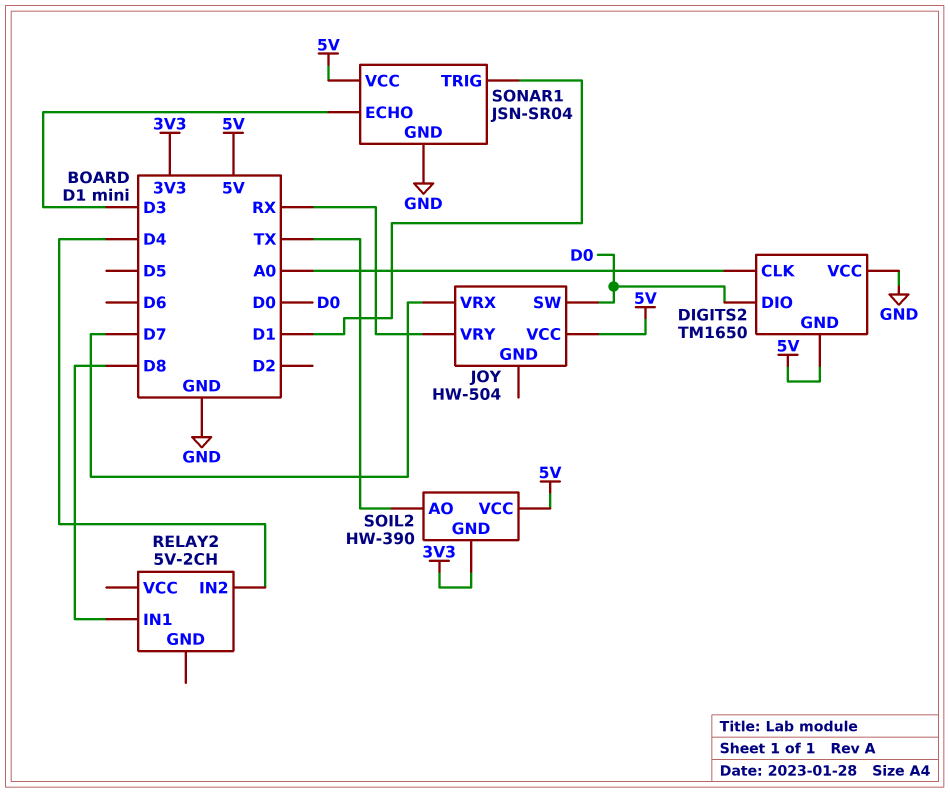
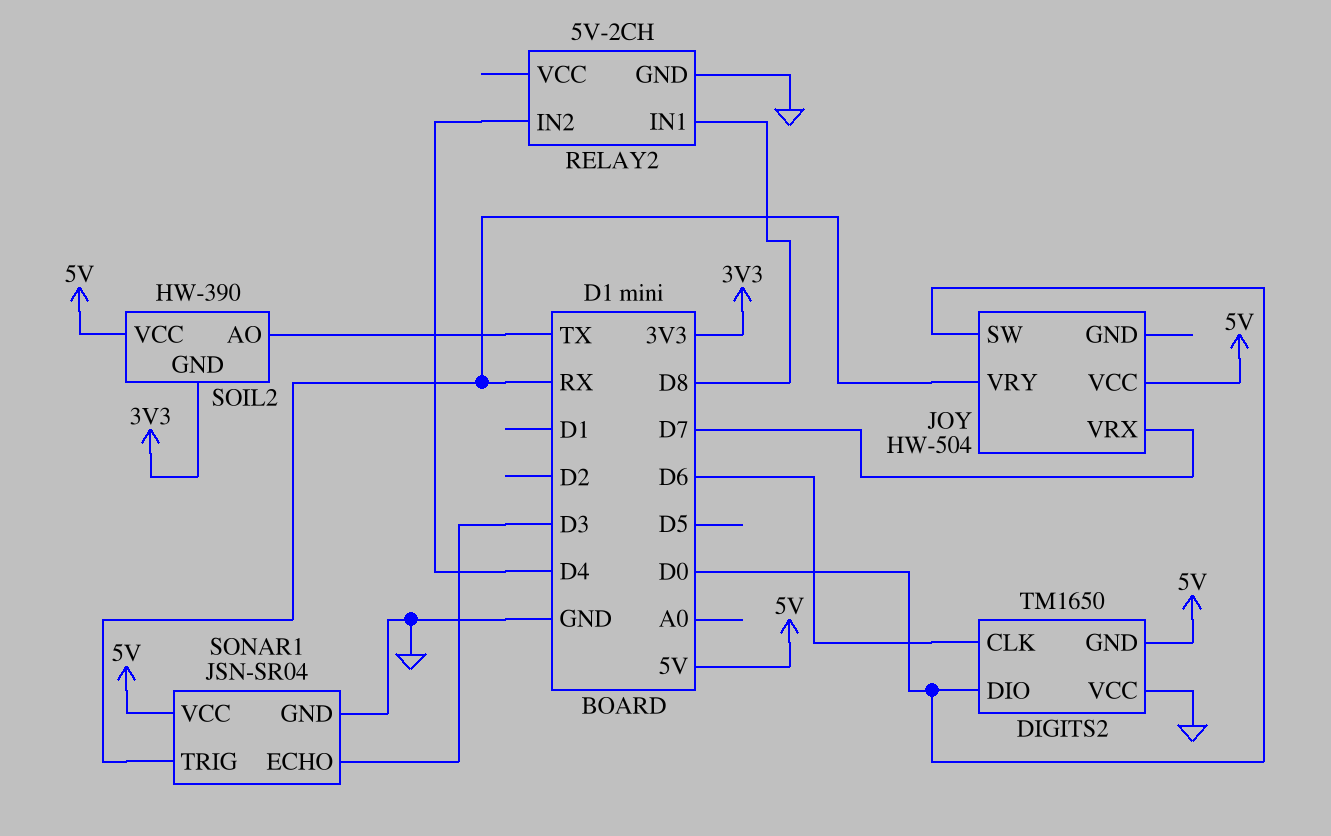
DIGITS2 pin CLK: A0 -> D6
RELAY2 pin GND: none -> GND
SONAR1 pin TRIG: D1 -> RX

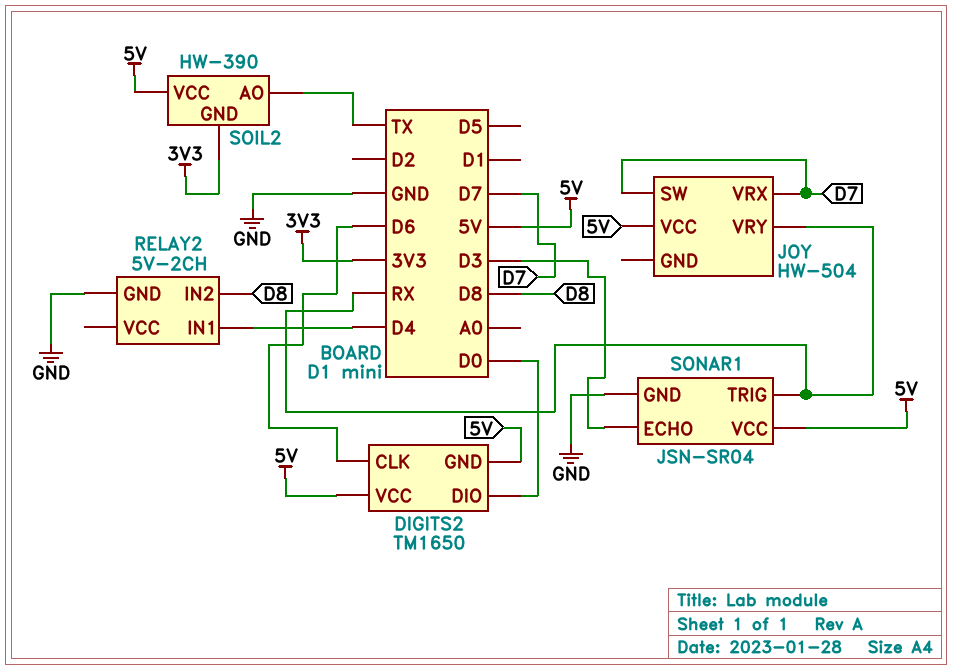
DIGITS2 pin VCC: GND -> 5V
JOY pin SW: D0 -> D7
RELAY2 pin IN1: D8 -> D4
RELAY2 pin IN2: D4 -> D8

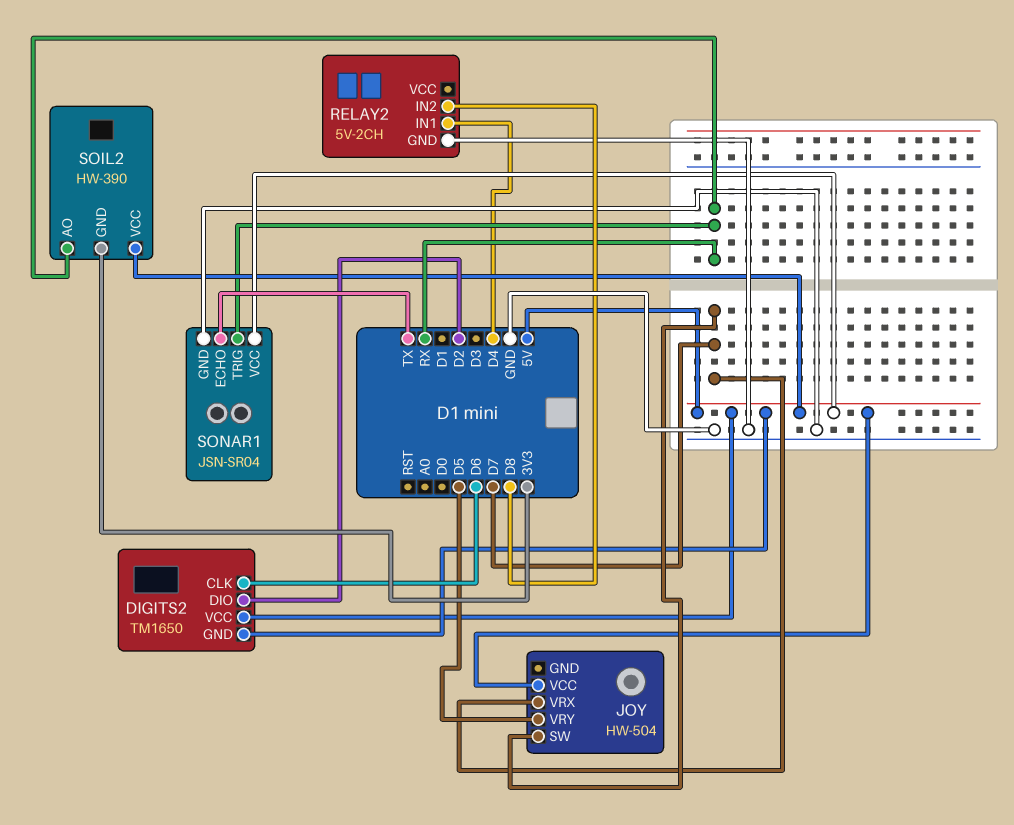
DIGITS2 pin DIO: D0 -> D2
JOY pin VRY: RX -> D5
SOIL2 pin AO: TX -> RX
SONAR1 pin ECHO: D3 -> TX

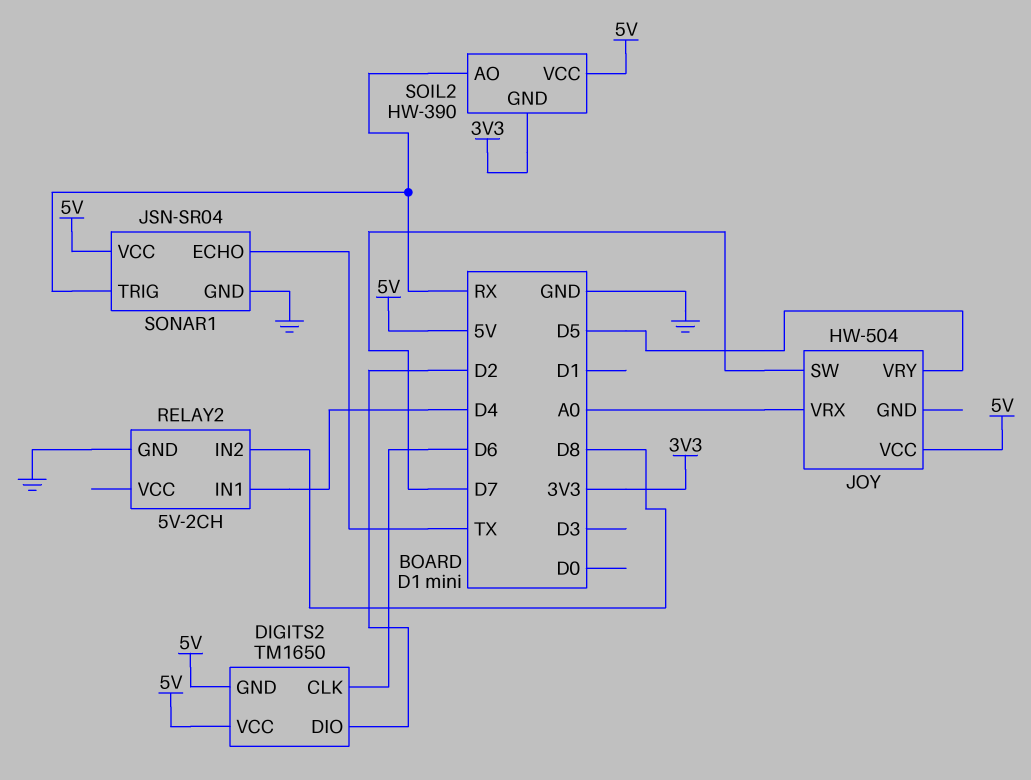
JOY pin VRX: D7 -> A0

